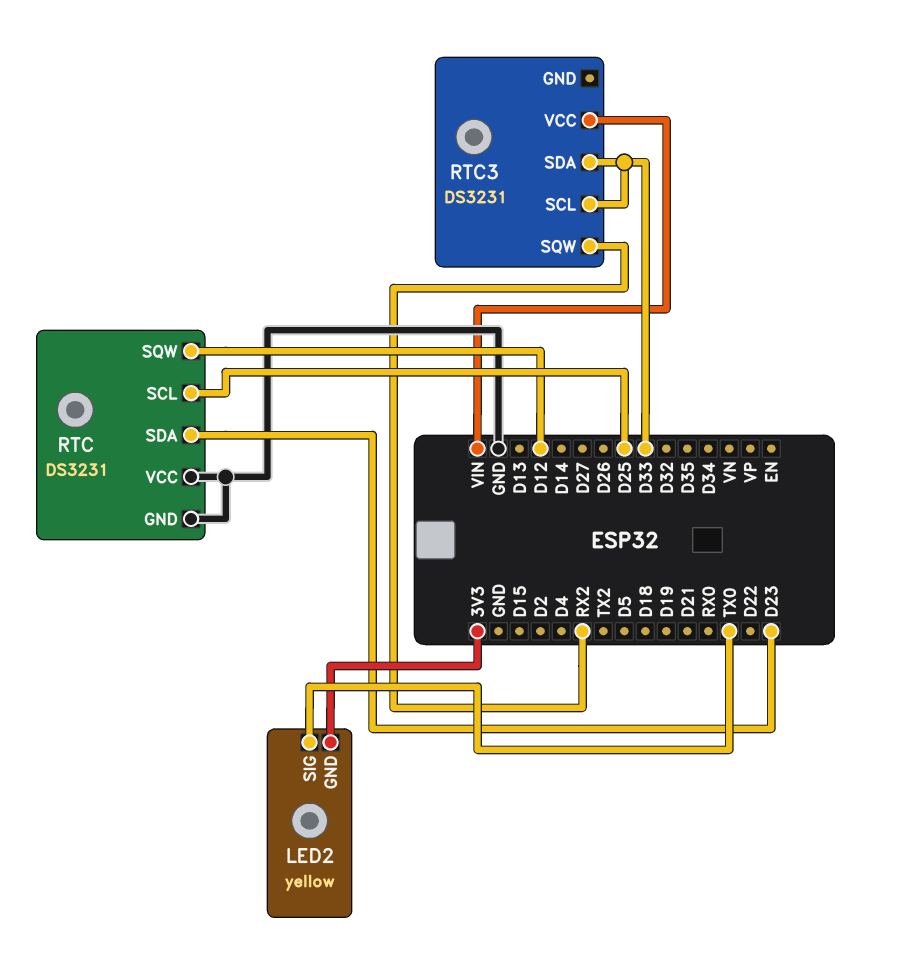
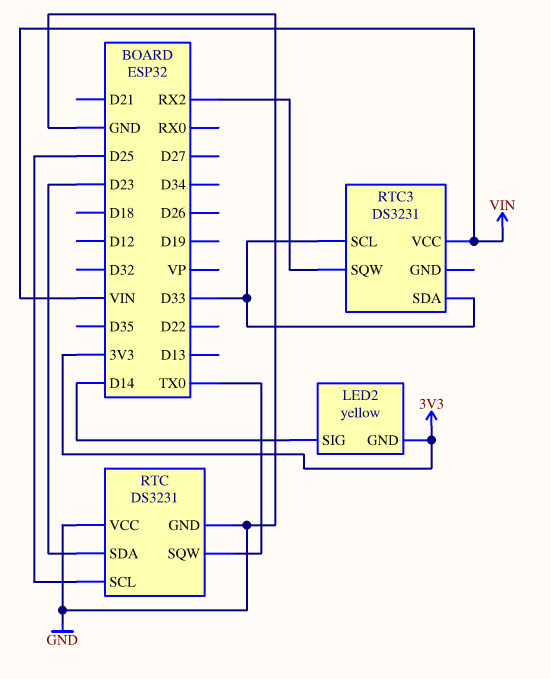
LED2 pin SIG: TX0 -> D14
RTC pin SQW: D12 -> TX0

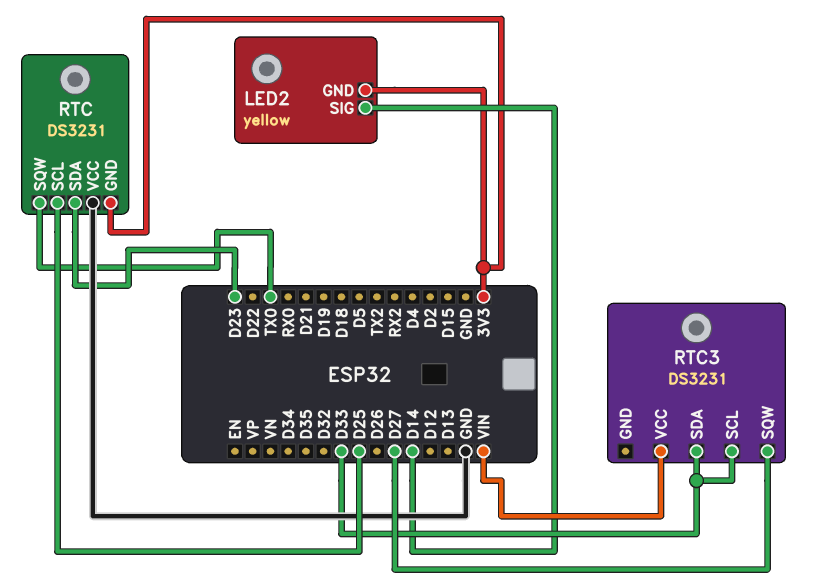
RTC pin GND: GND -> 3V3
RTC3 pin SQW: RX2 -> D27

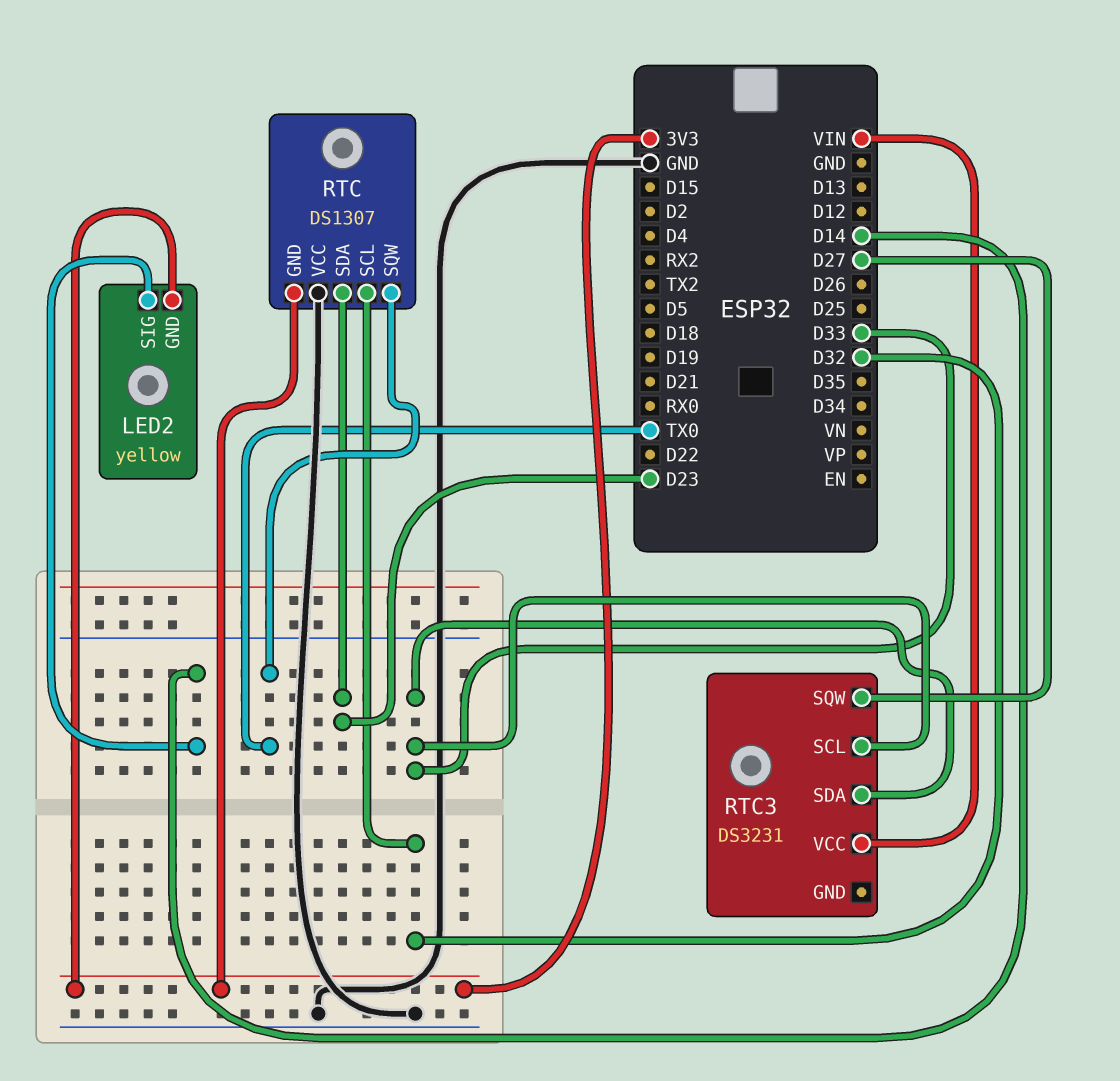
RTC: DS3231 -> DS1307
RTC pin SCL: D25 -> D32

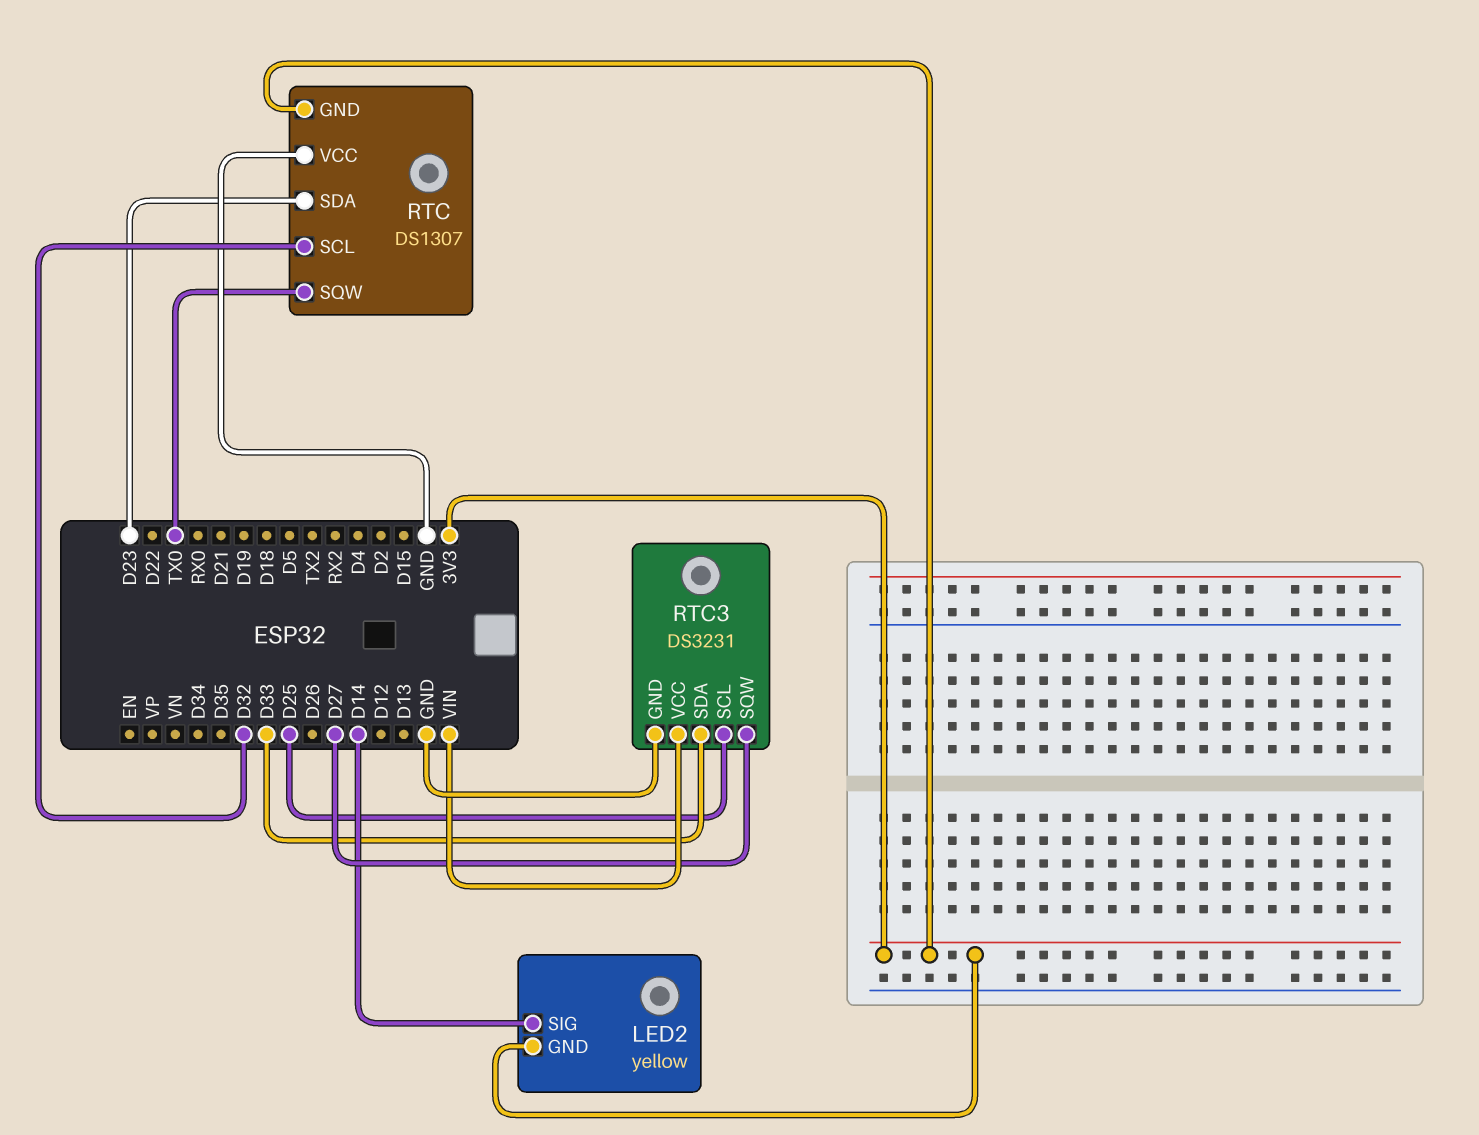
RTC3 pin GND: none -> GND
RTC3 pin SCL: D33 -> D25

